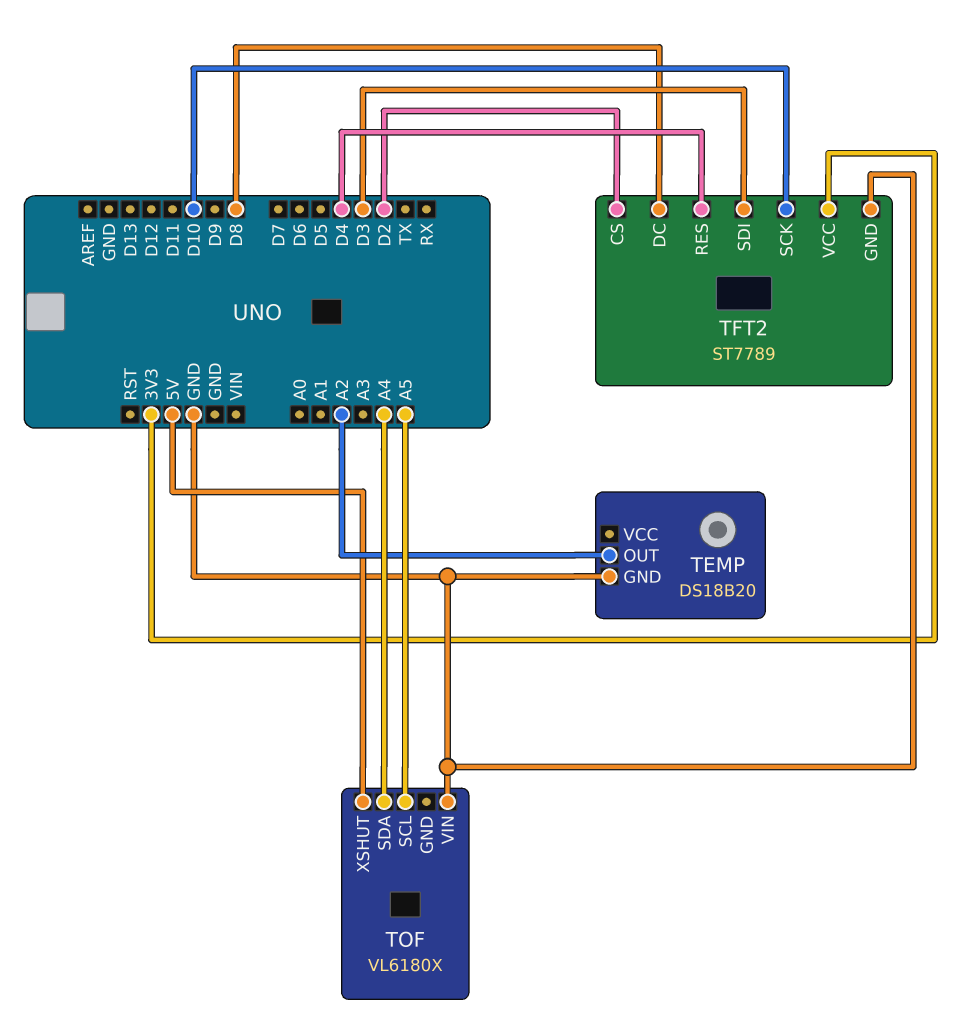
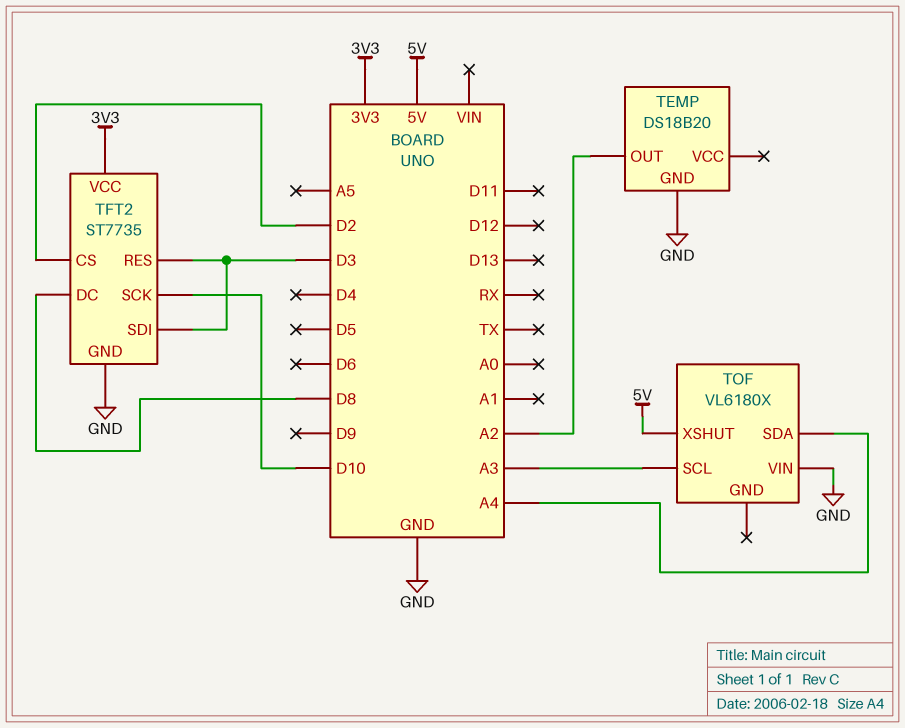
TFT2: ST7789 -> ST7735
TFT2 pin RES: D4 -> D3
TOF pin SCL: A5 -> A3

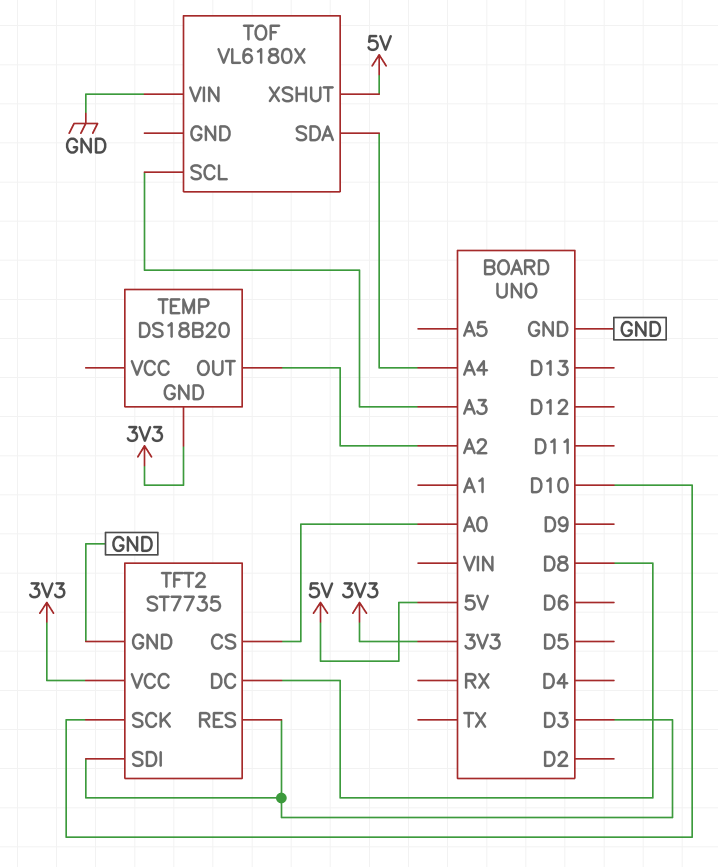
TEMP pin GND: GND -> 3V3
TFT2 pin CS: D2 -> A0

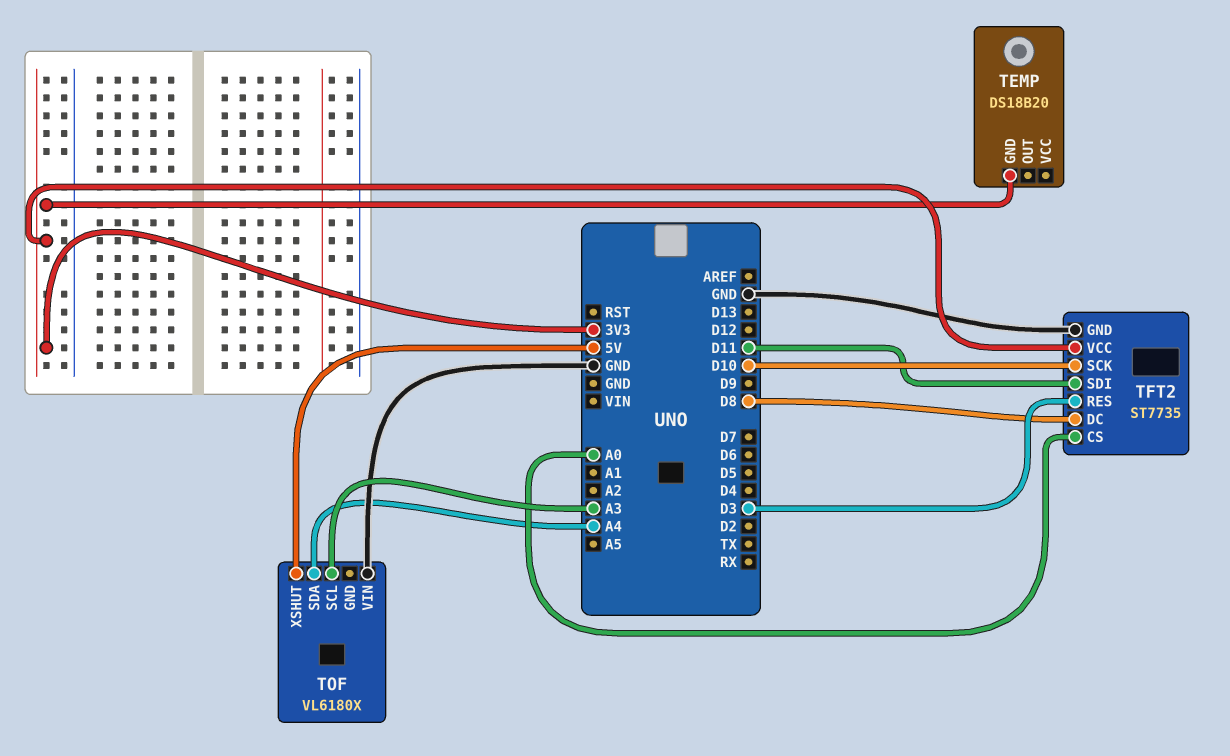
TEMP pin OUT: A2 -> none
TFT2 pin SDI: D3 -> D11

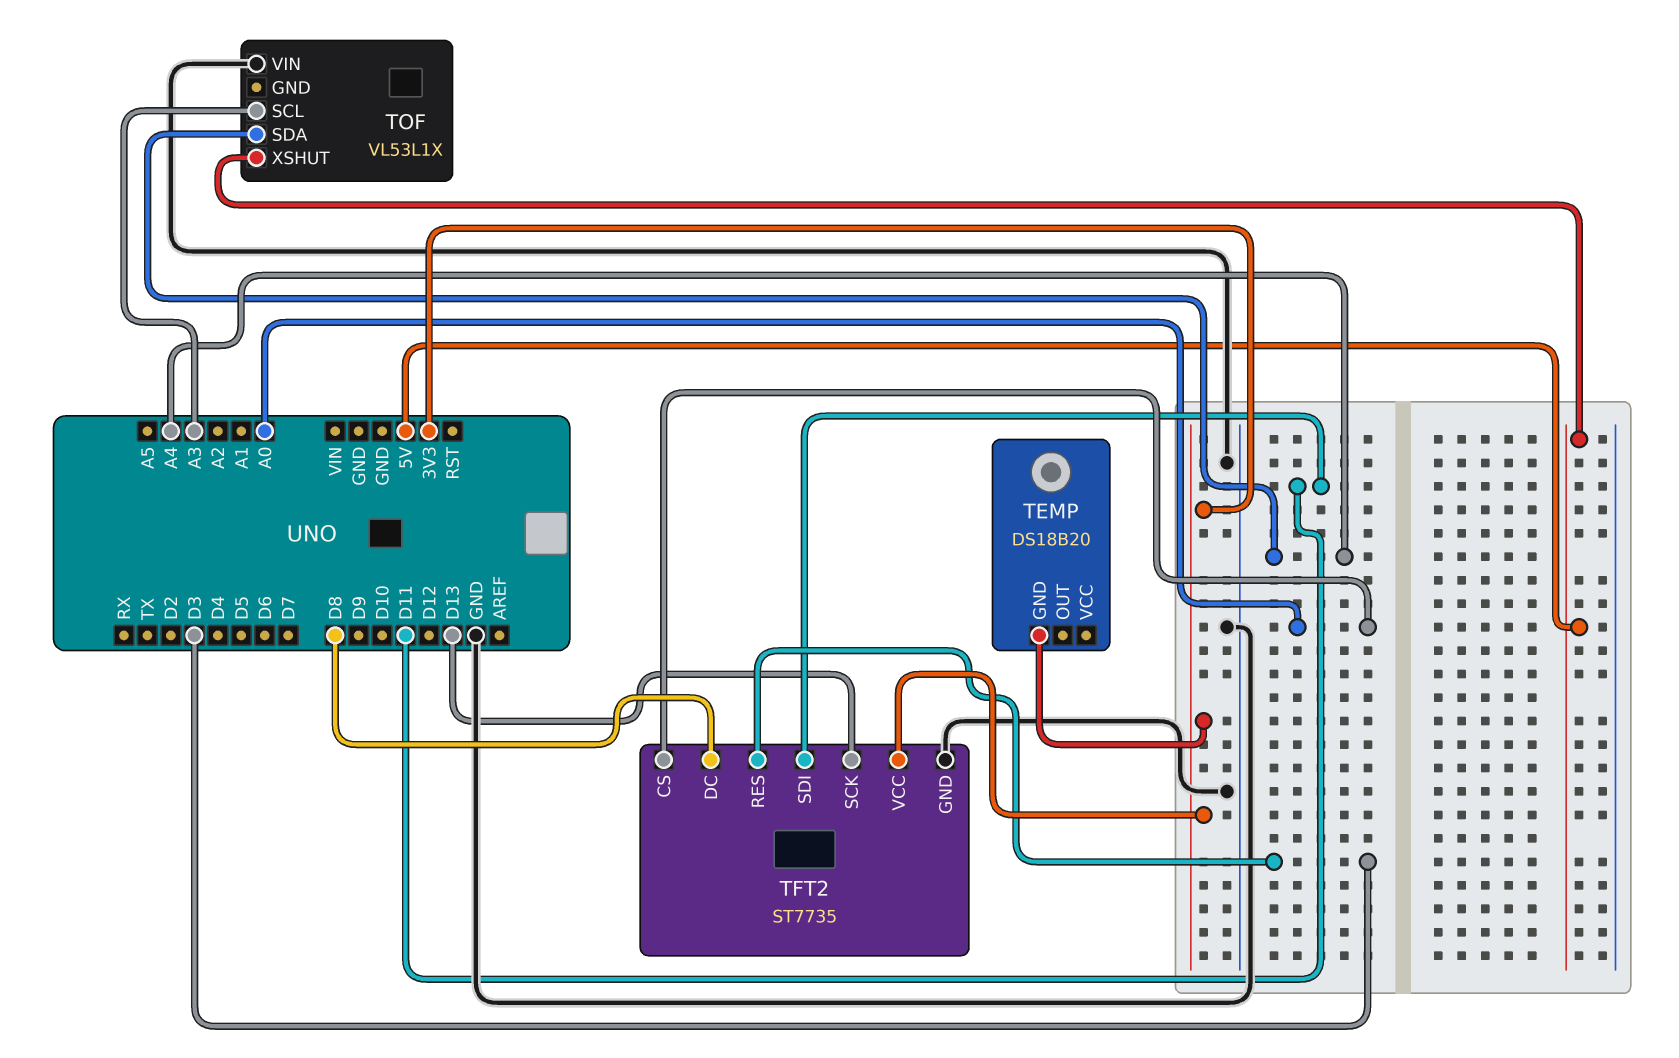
TFT2 pin SCK: D10 -> D13
TOF: VL6180X -> VL53L1X

